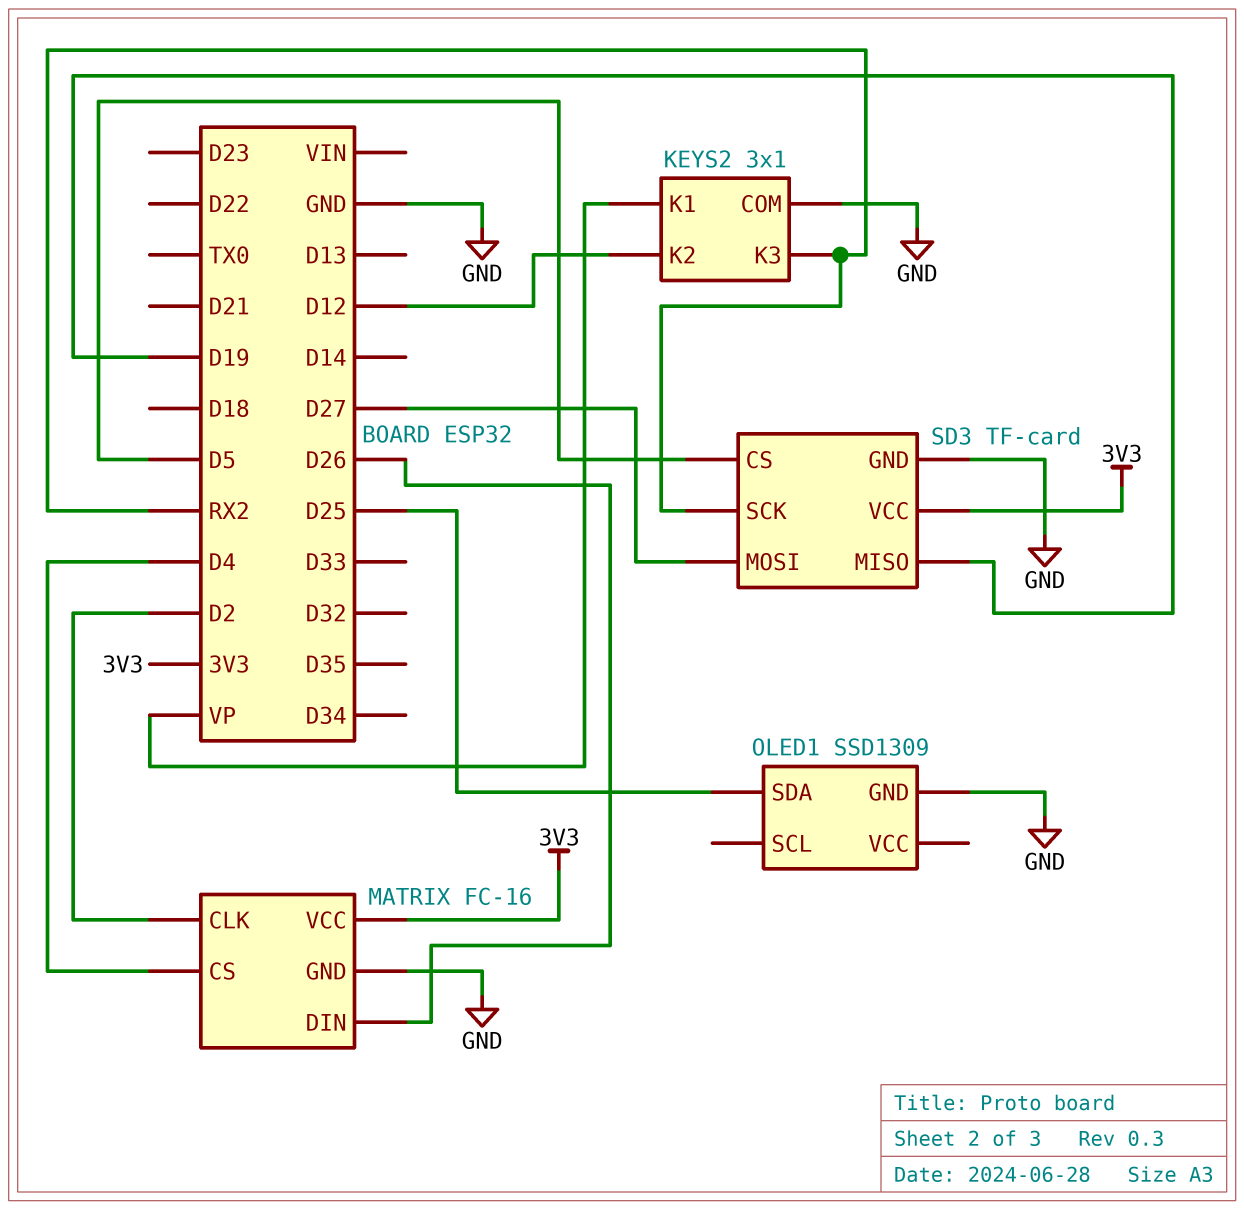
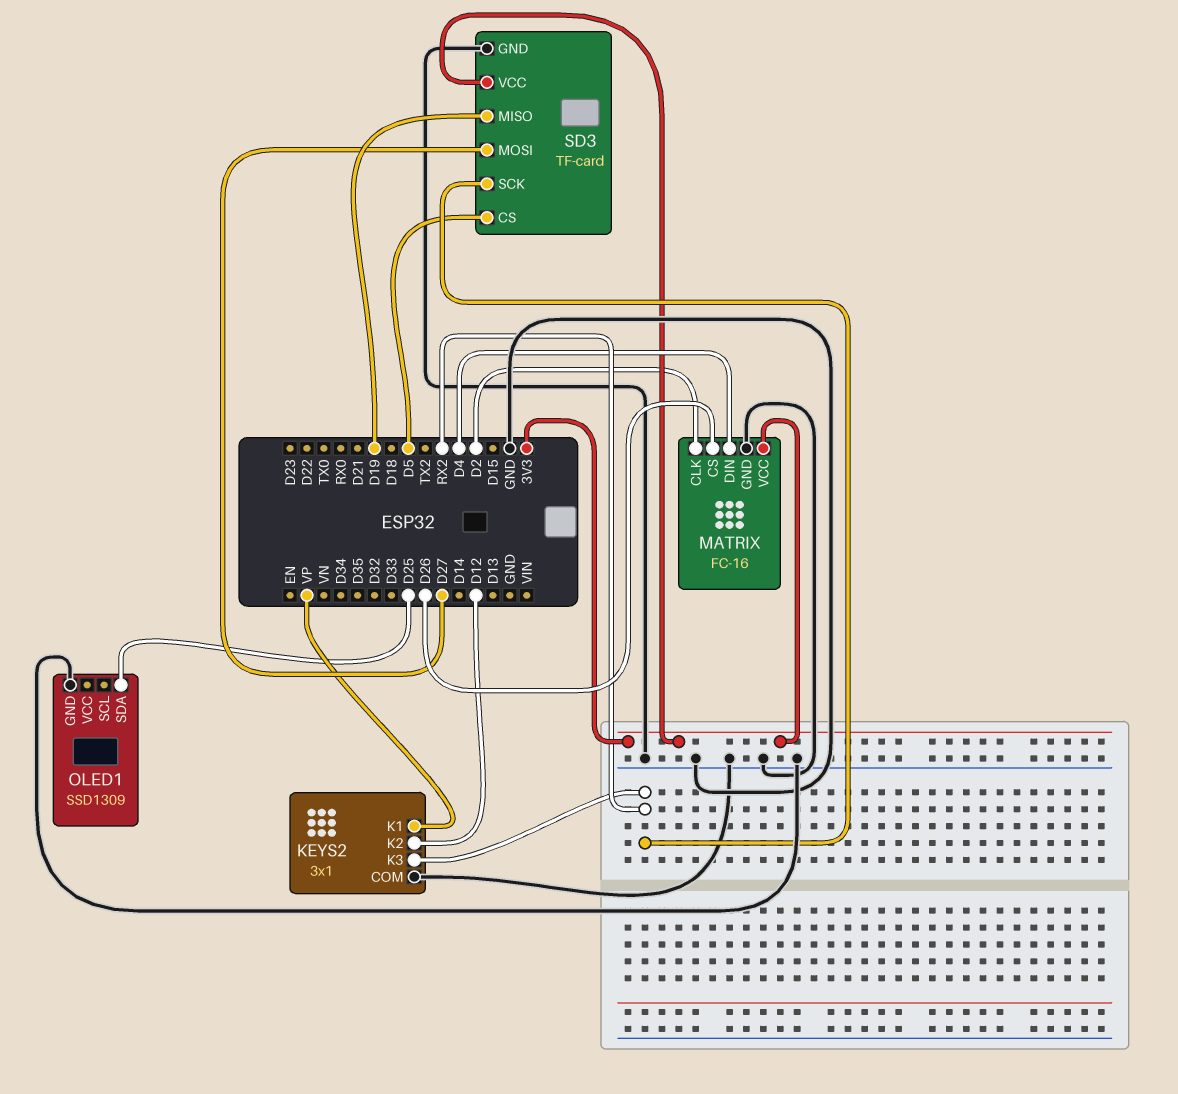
MATRIX pin CS: D4 -> D26
MATRIX pin DIN: D26 -> D4

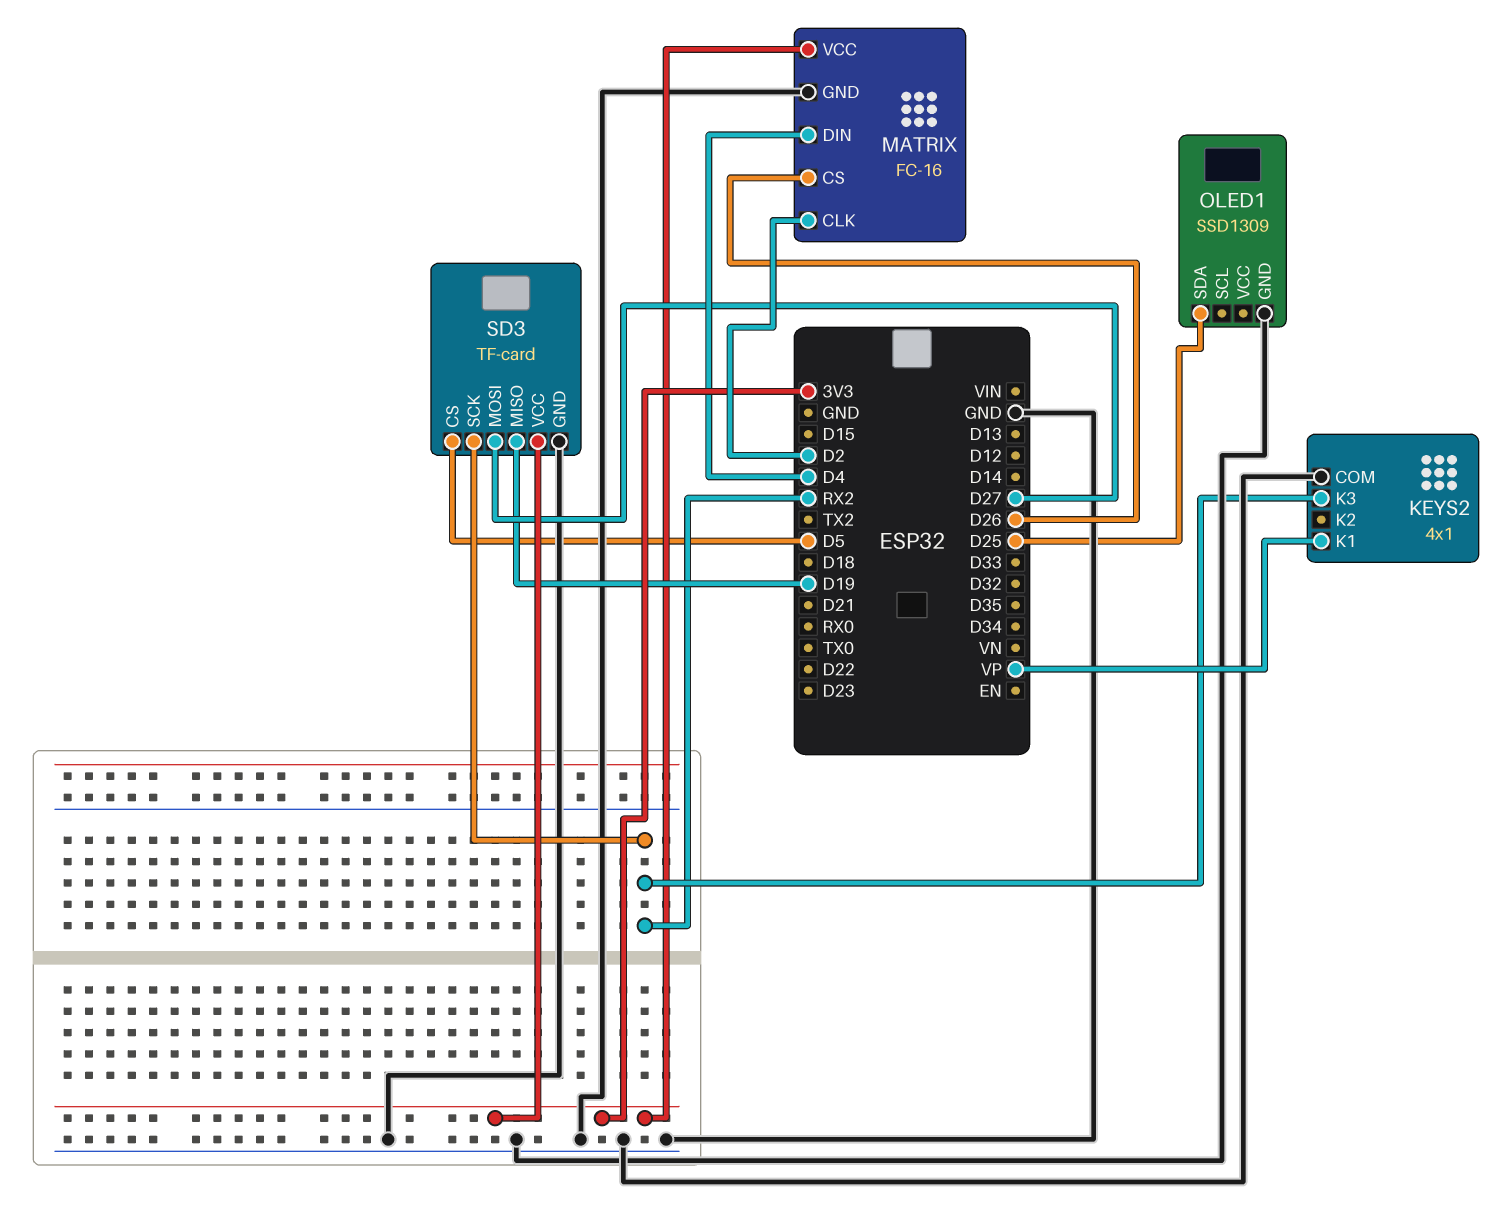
KEYS2: 3x1 -> 4x1
KEYS2 pin K2: D12 -> none

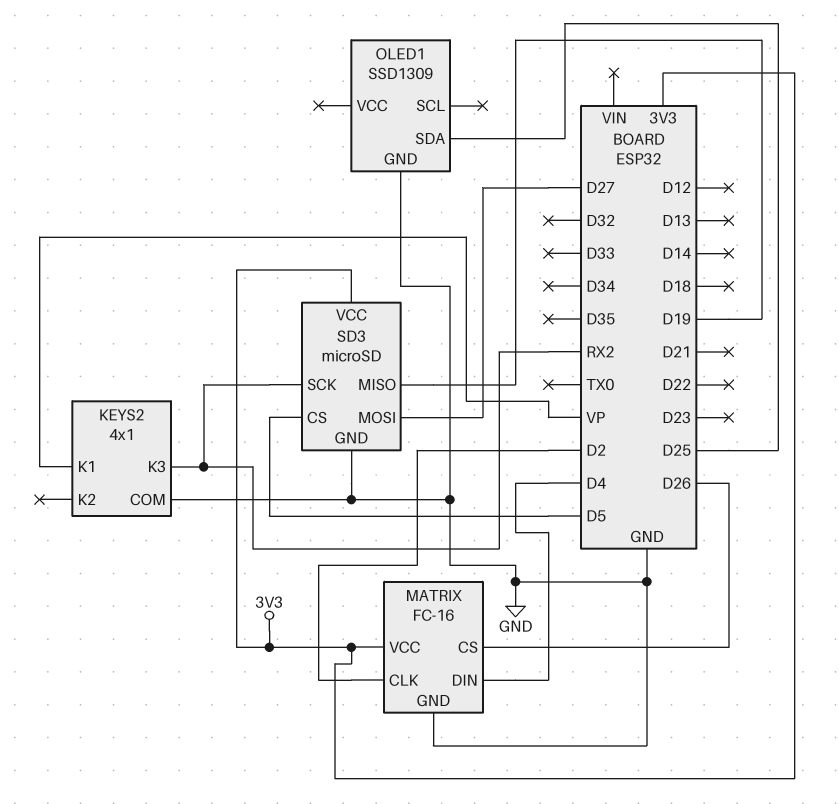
SD3: TF-card -> microSD

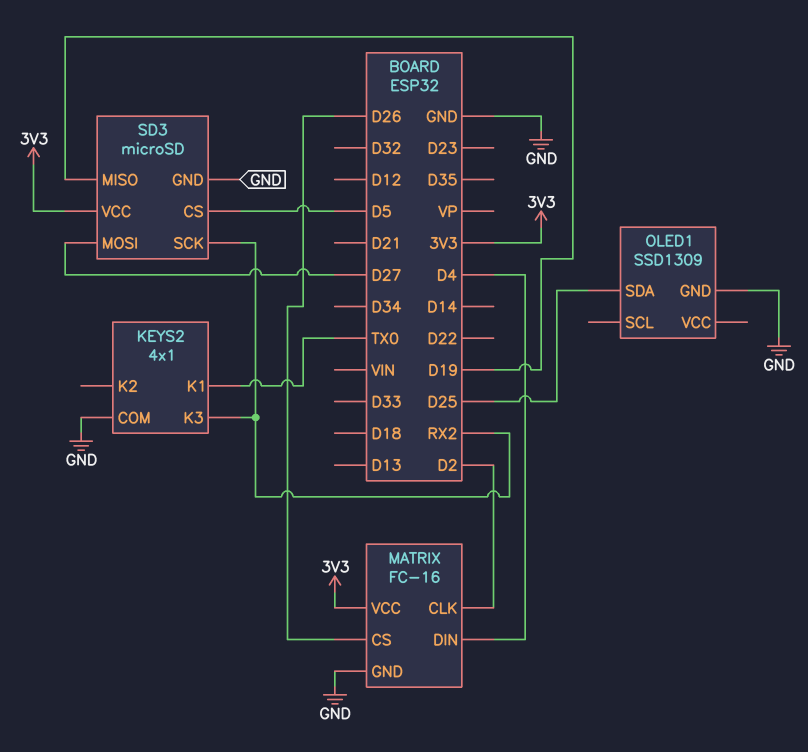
KEYS2 pin K1: VP -> TX0

